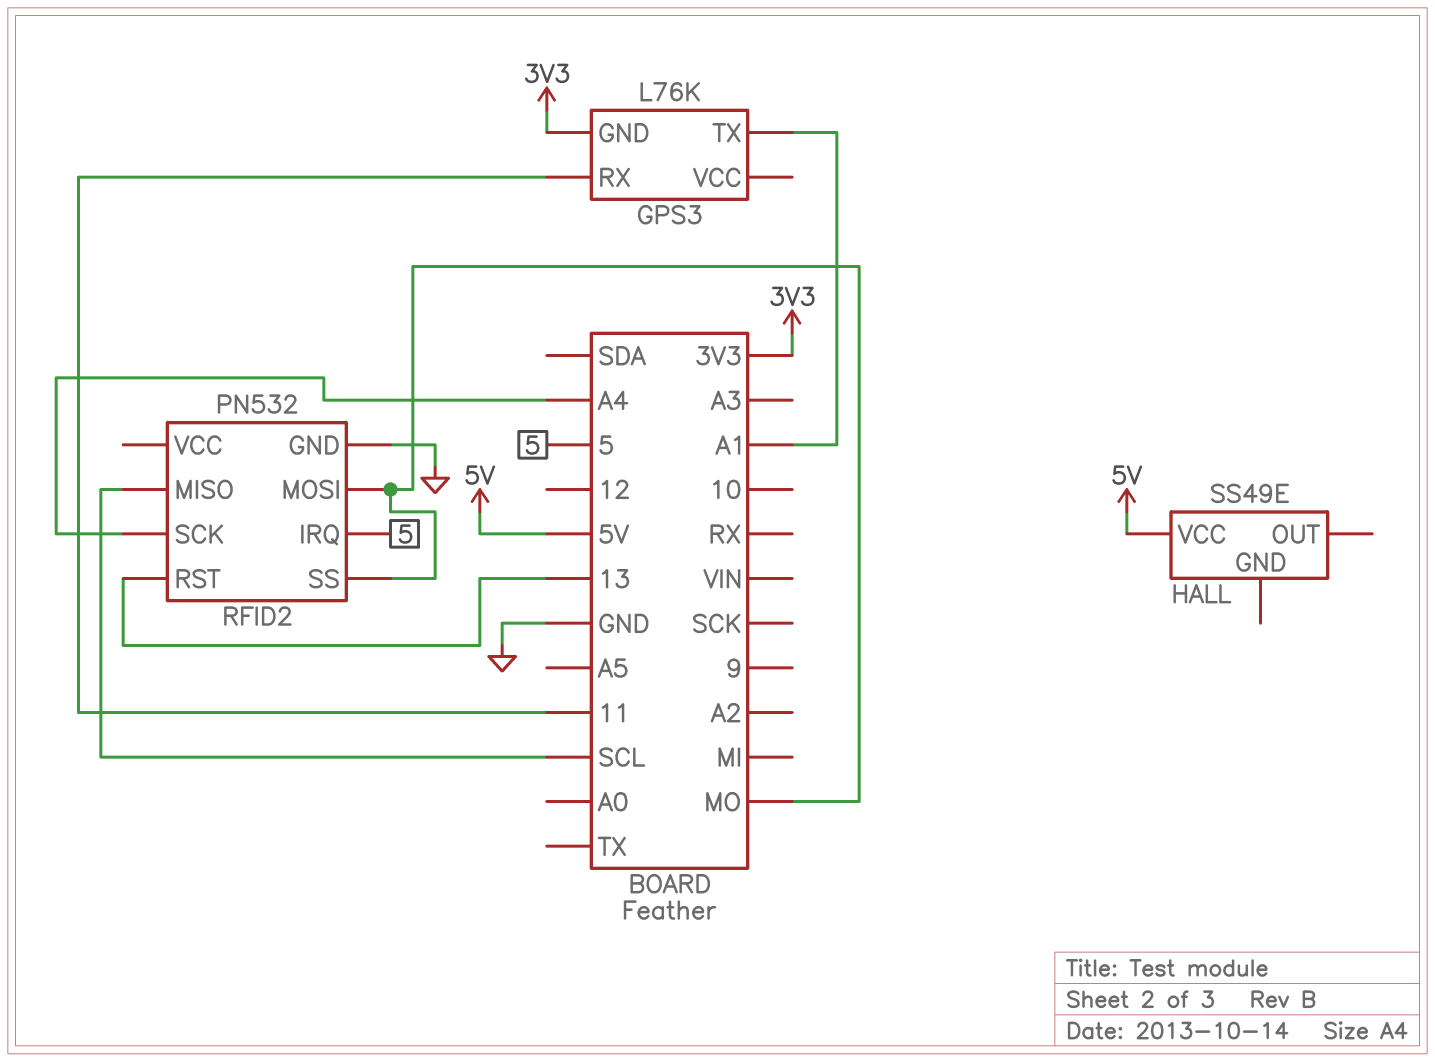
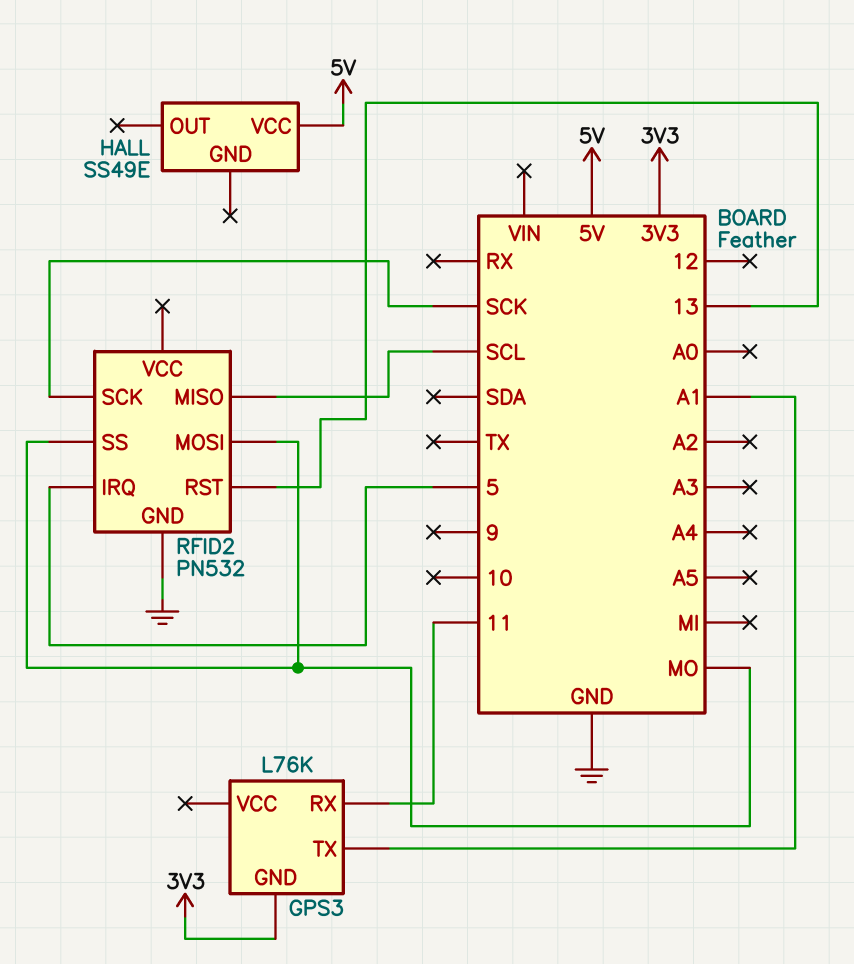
RFID2 pin SCK: A4 -> SCK

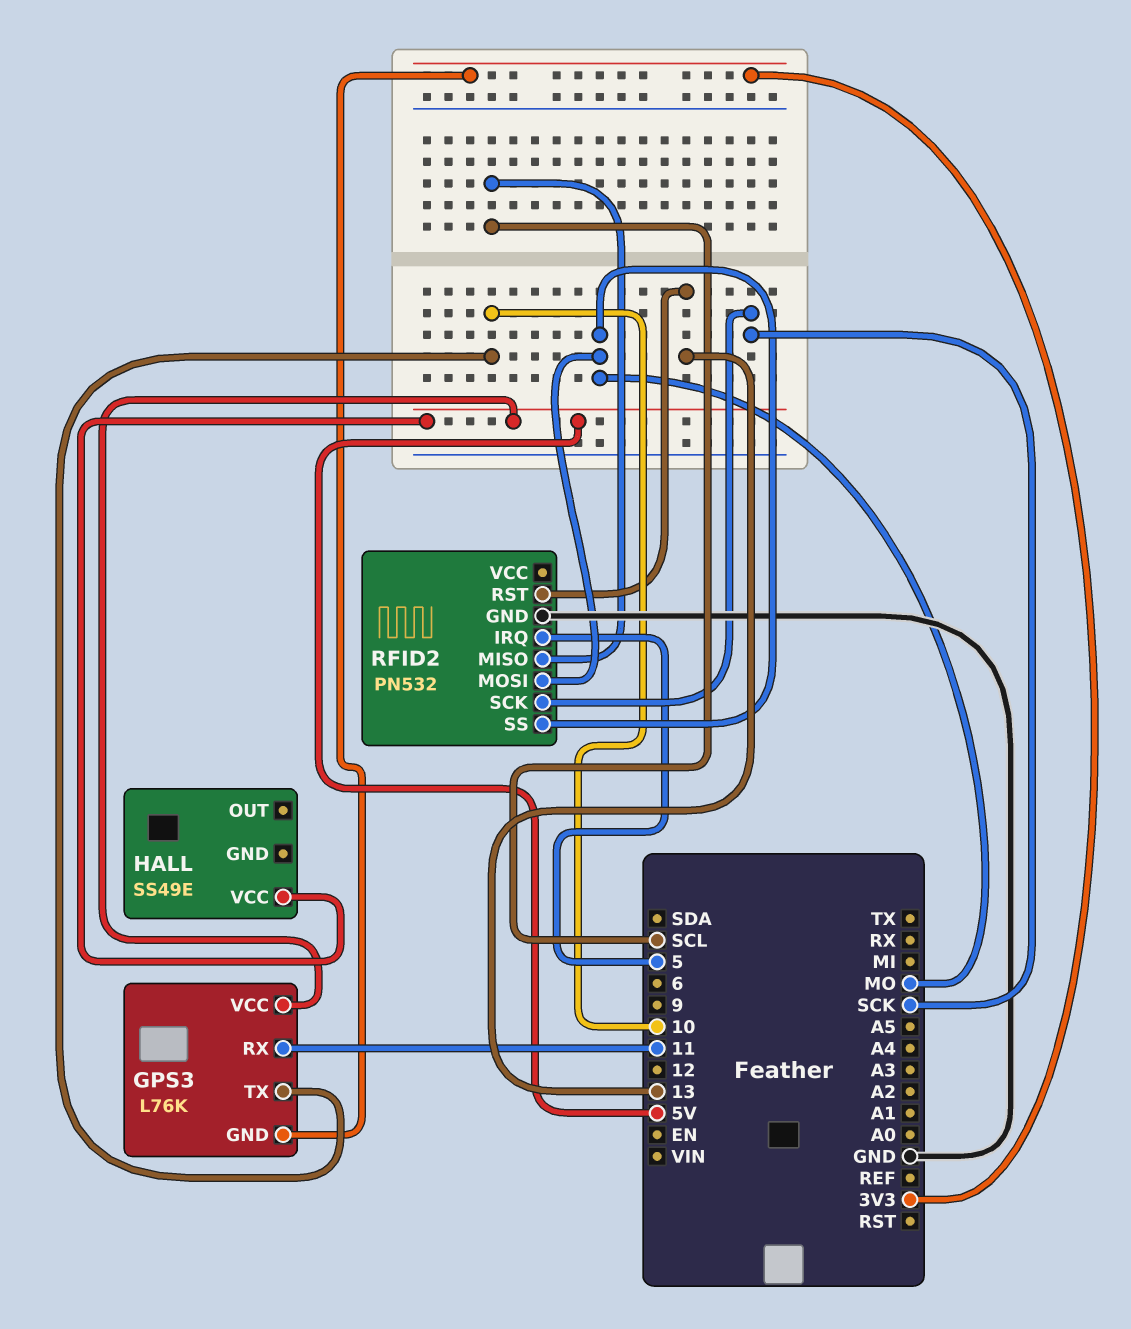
GPS3 pin TX: A1 -> 10
GPS3 pin VCC: none -> 5V

